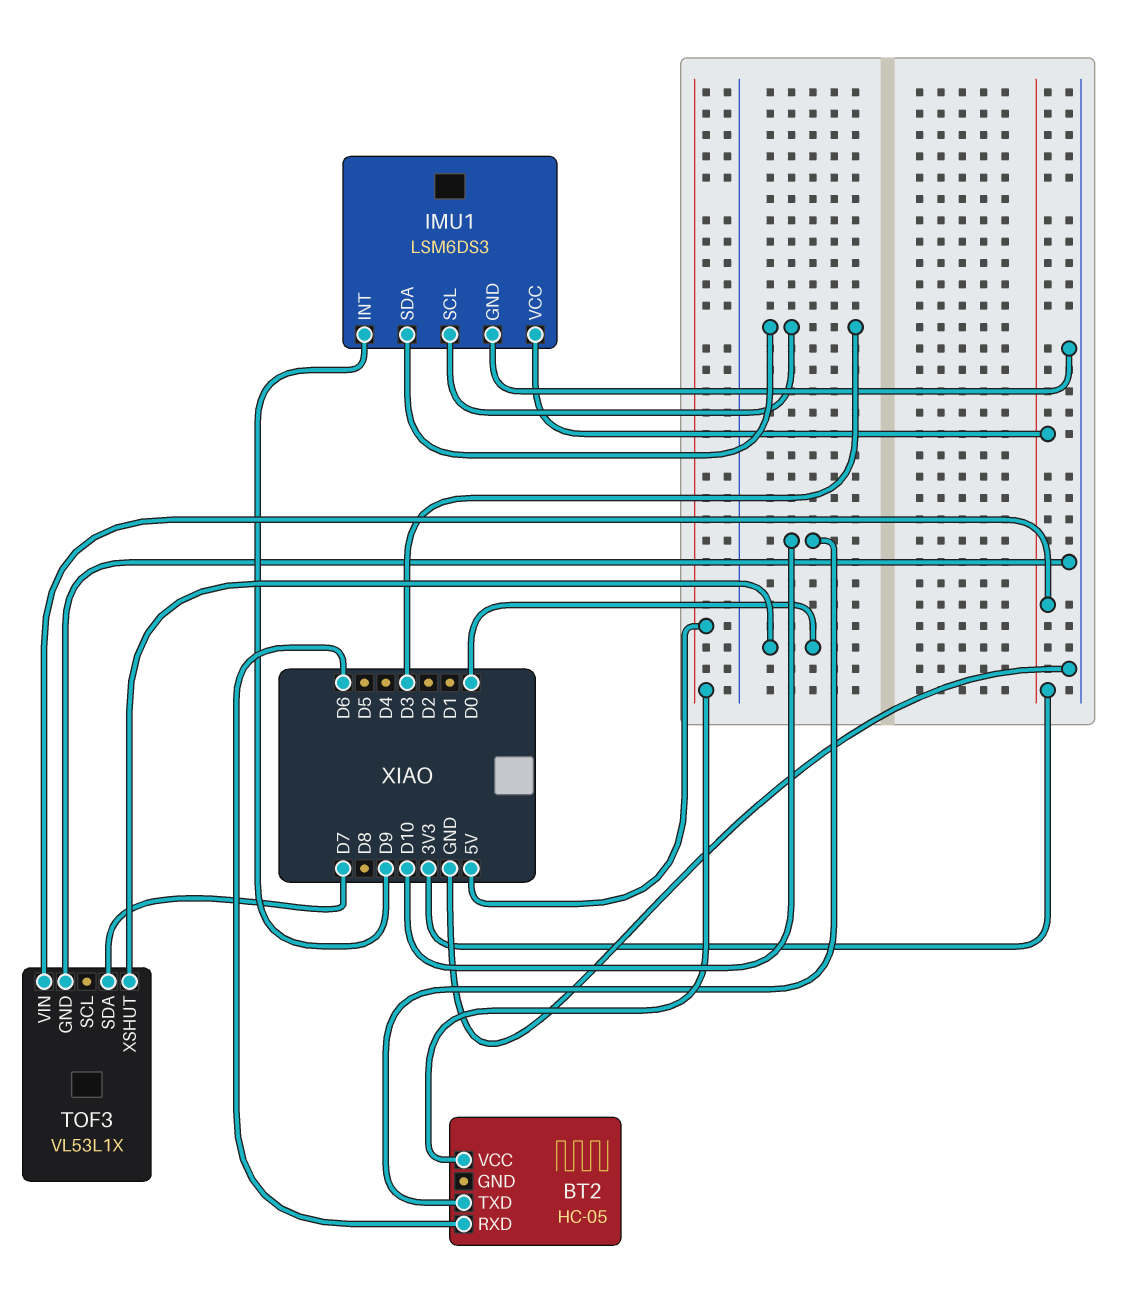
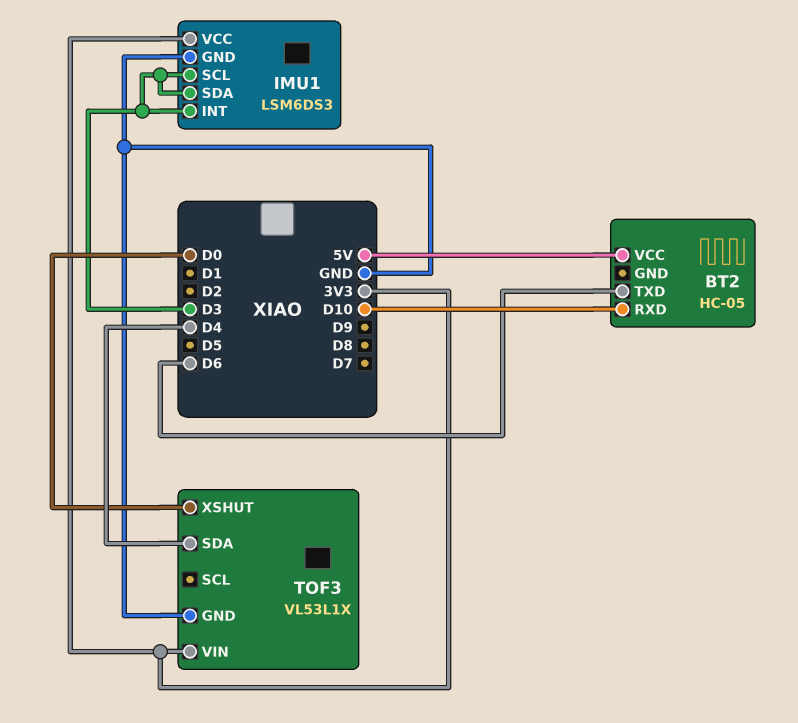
BT2 pin RXD: D6 -> D10
BT2 pin TXD: D10 -> D6
IMU1 pin INT: D9 -> D3
TOF3 pin SDA: D7 -> D4

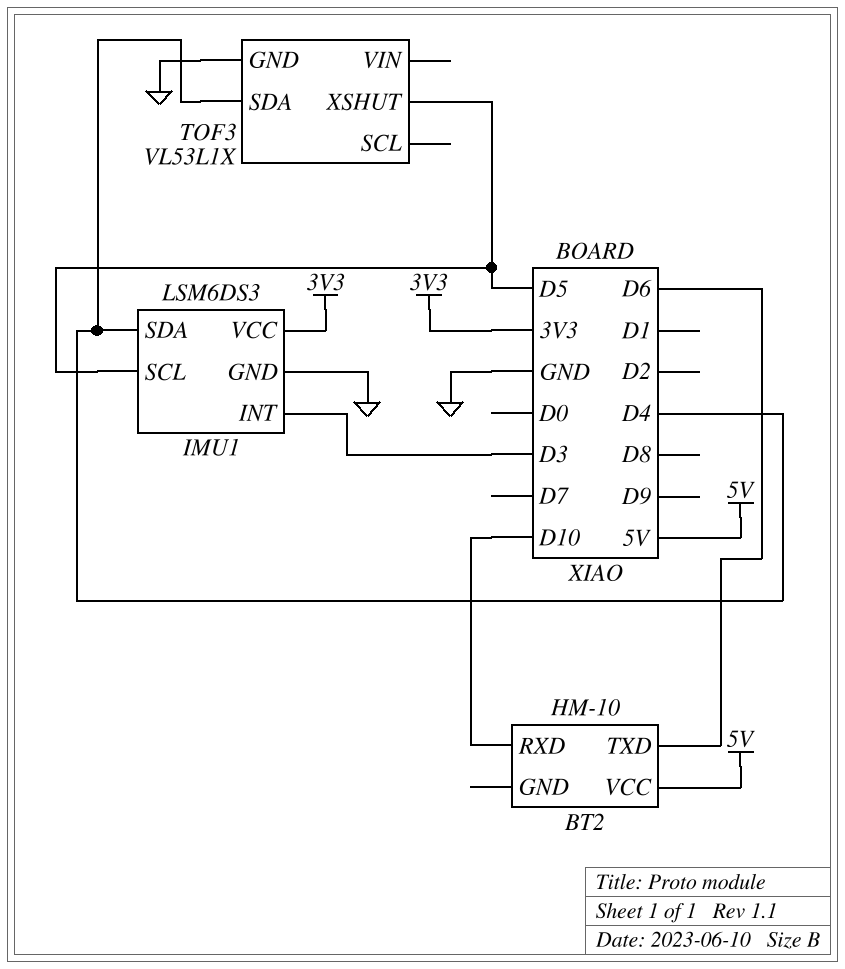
BT2: HC-05 -> HM-10
IMU1 pin SCL: D3 -> D5
IMU1 pin SDA: D3 -> D4
TOF3 pin VIN: 3V3 -> none
TOF3 pin XSHUT: D0 -> D5

